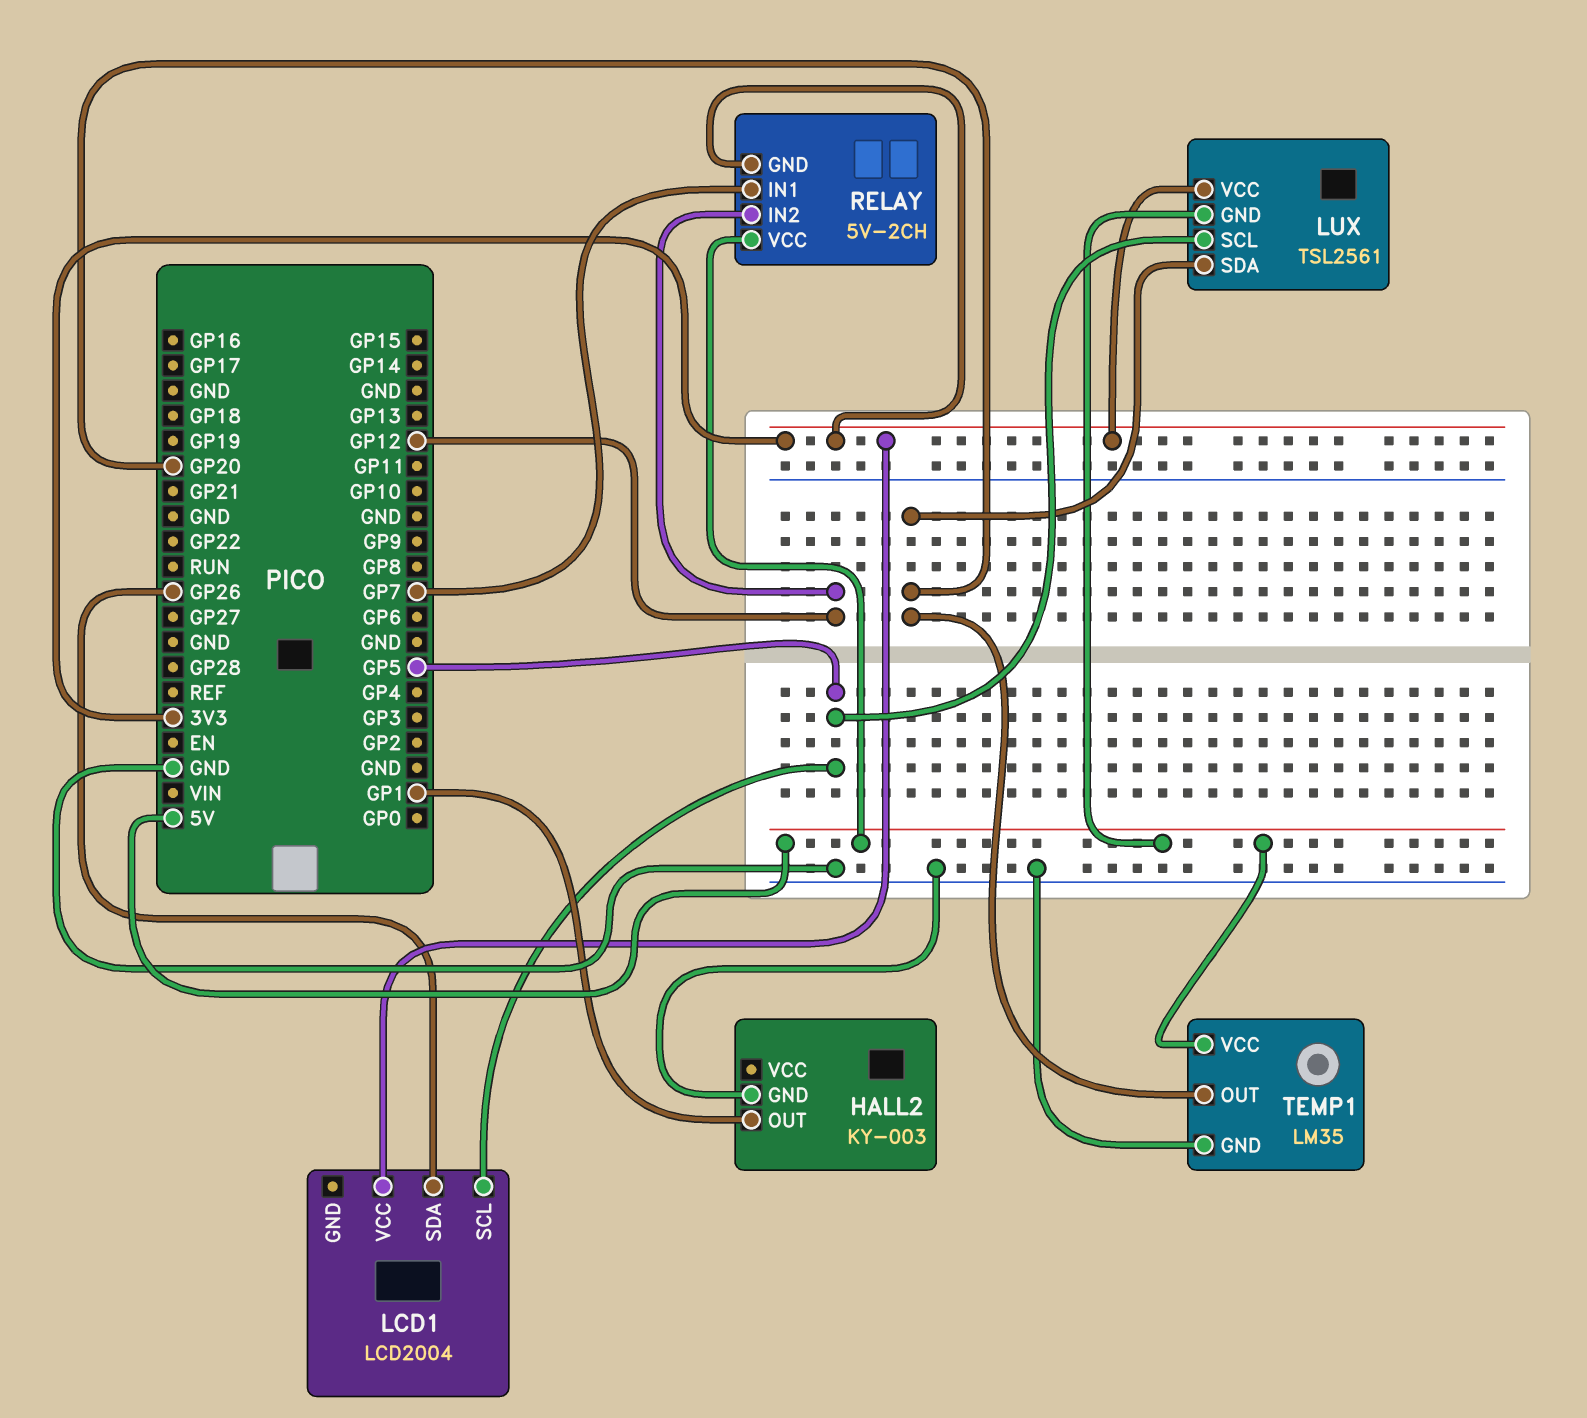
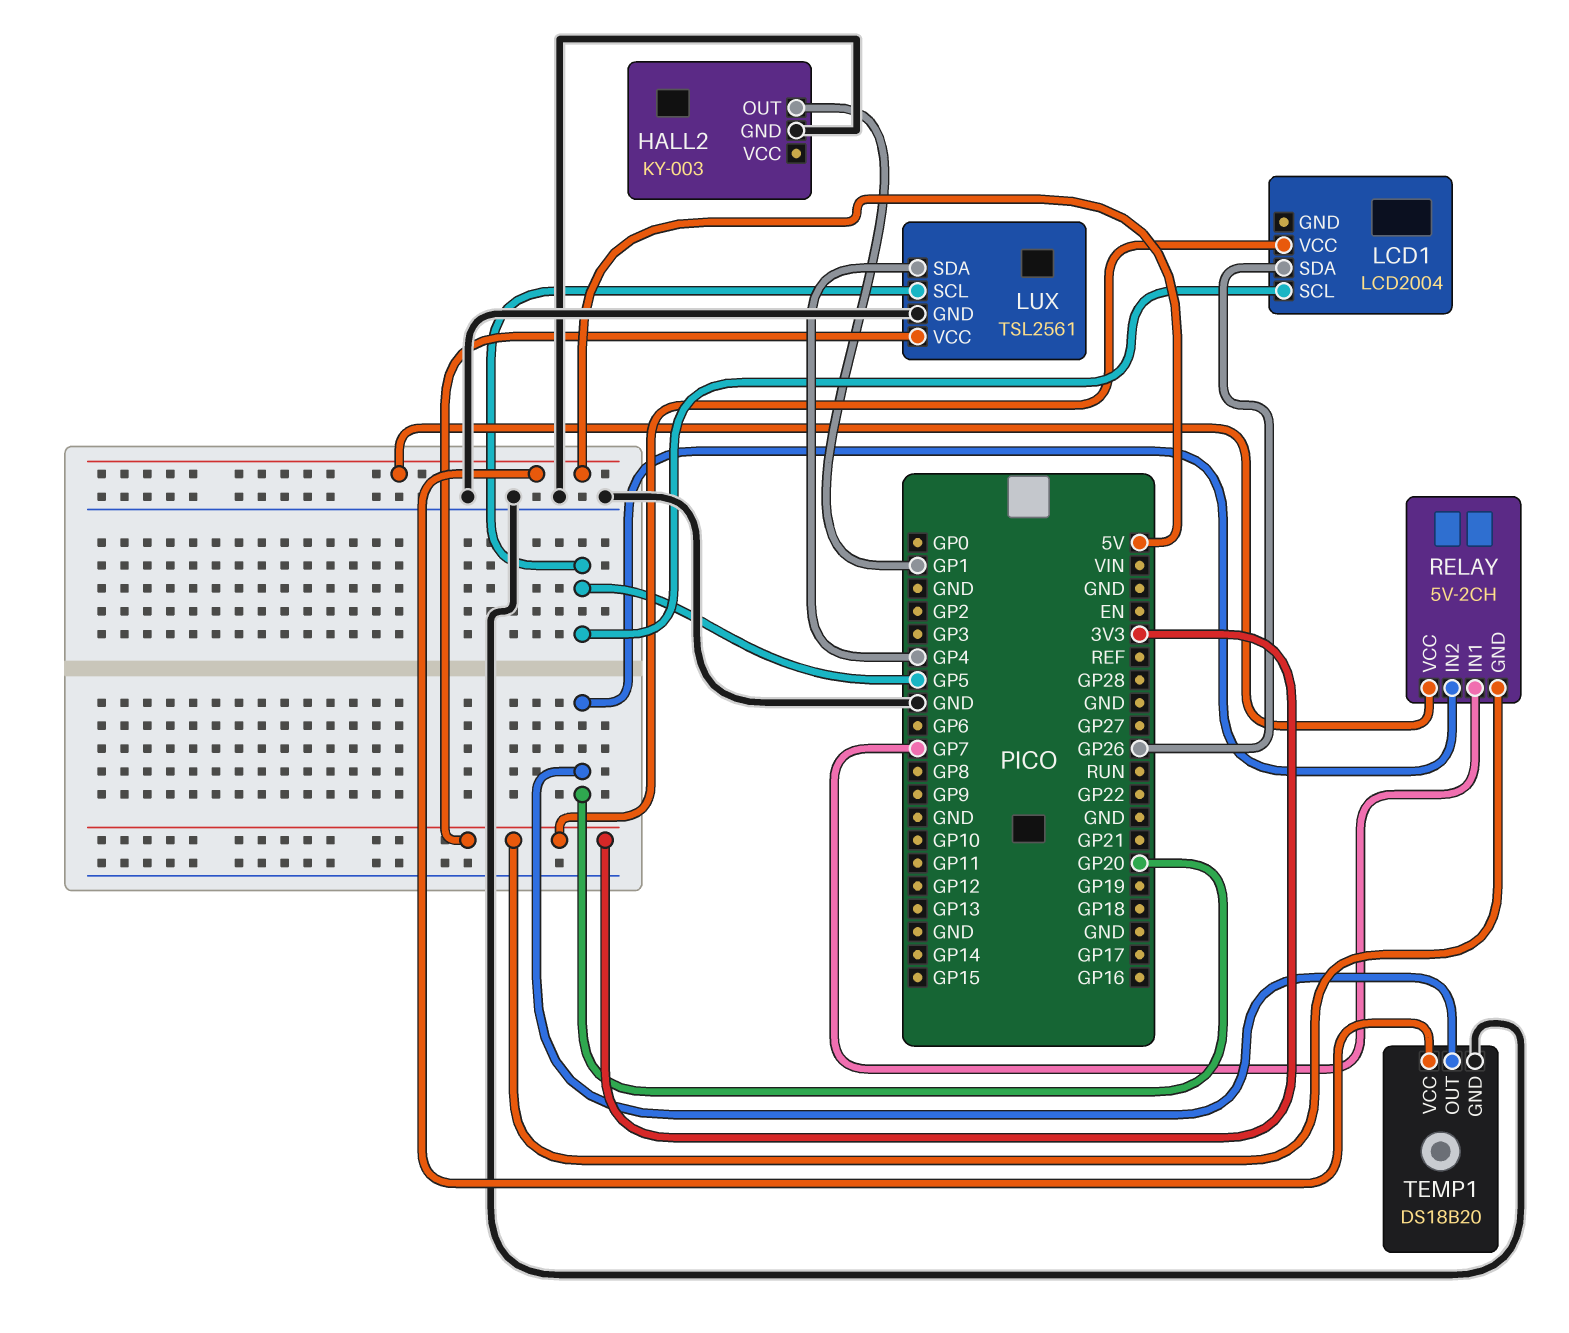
LUX pin GND: 5V -> GND
LUX pin SDA: GP20 -> GP4
RELAY pin IN2: GP12 -> GP20
TEMP1: LM35 -> DS18B20

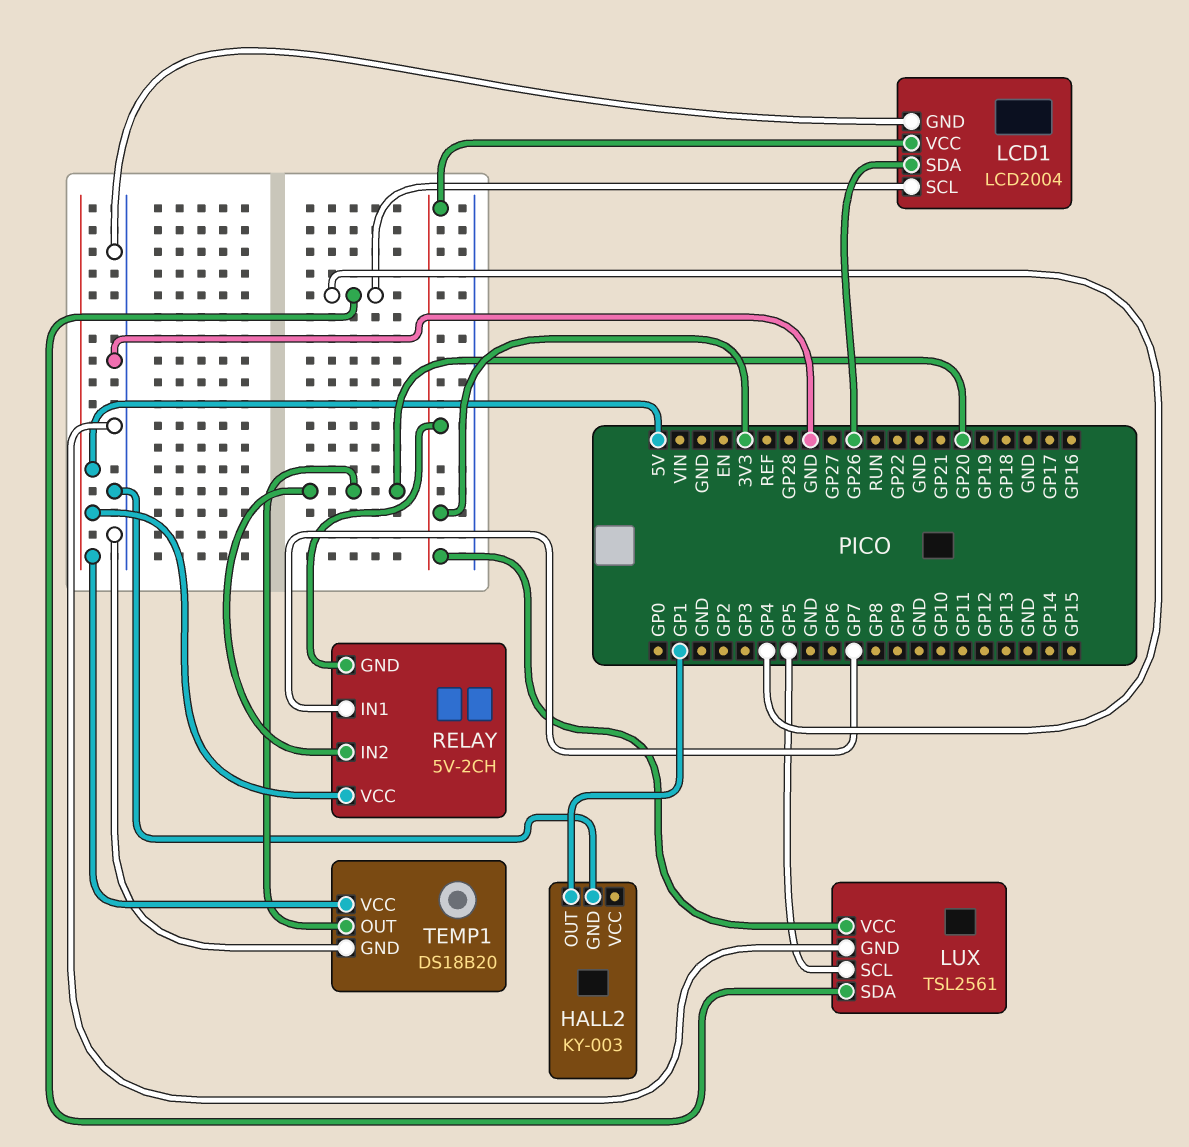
LCD1 pin GND: none -> GND
LCD1 pin SCL: GP5 -> GP4

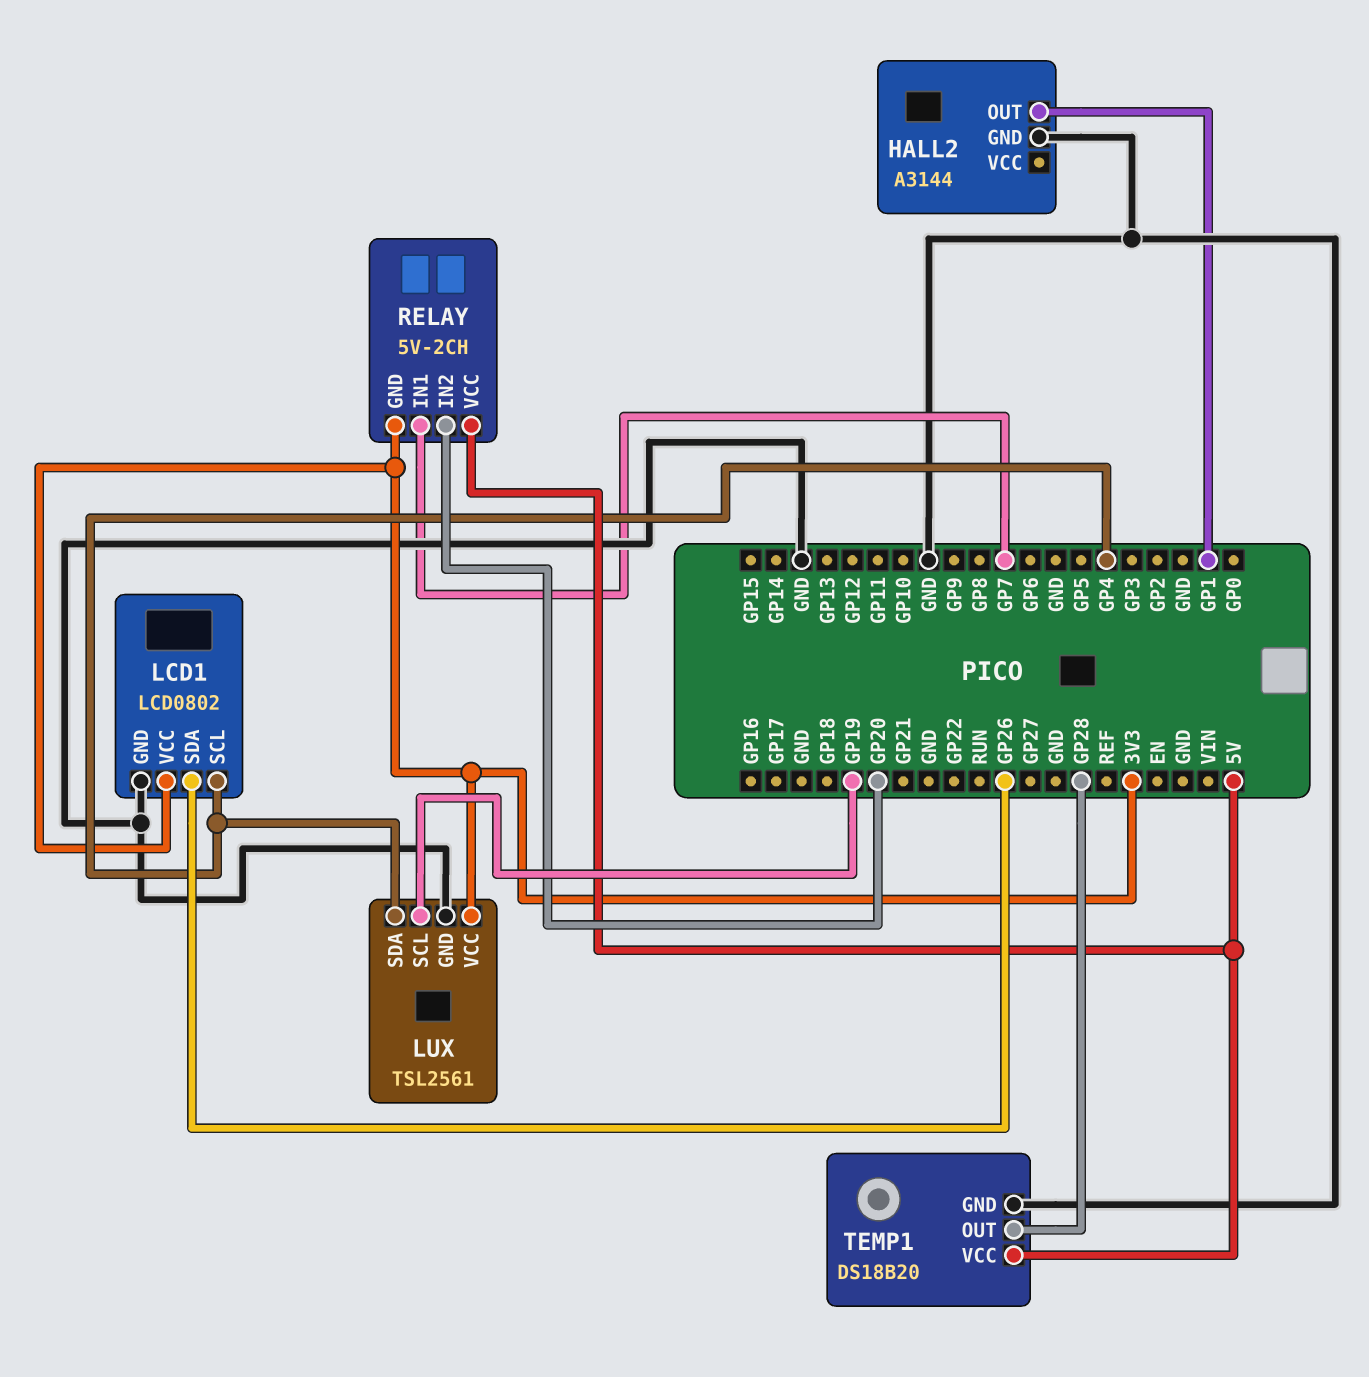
HALL2: KY-003 -> A3144
LCD1: LCD2004 -> LCD0802
LUX pin SCL: GP5 -> GP19
TEMP1 pin OUT: GP20 -> GP28

